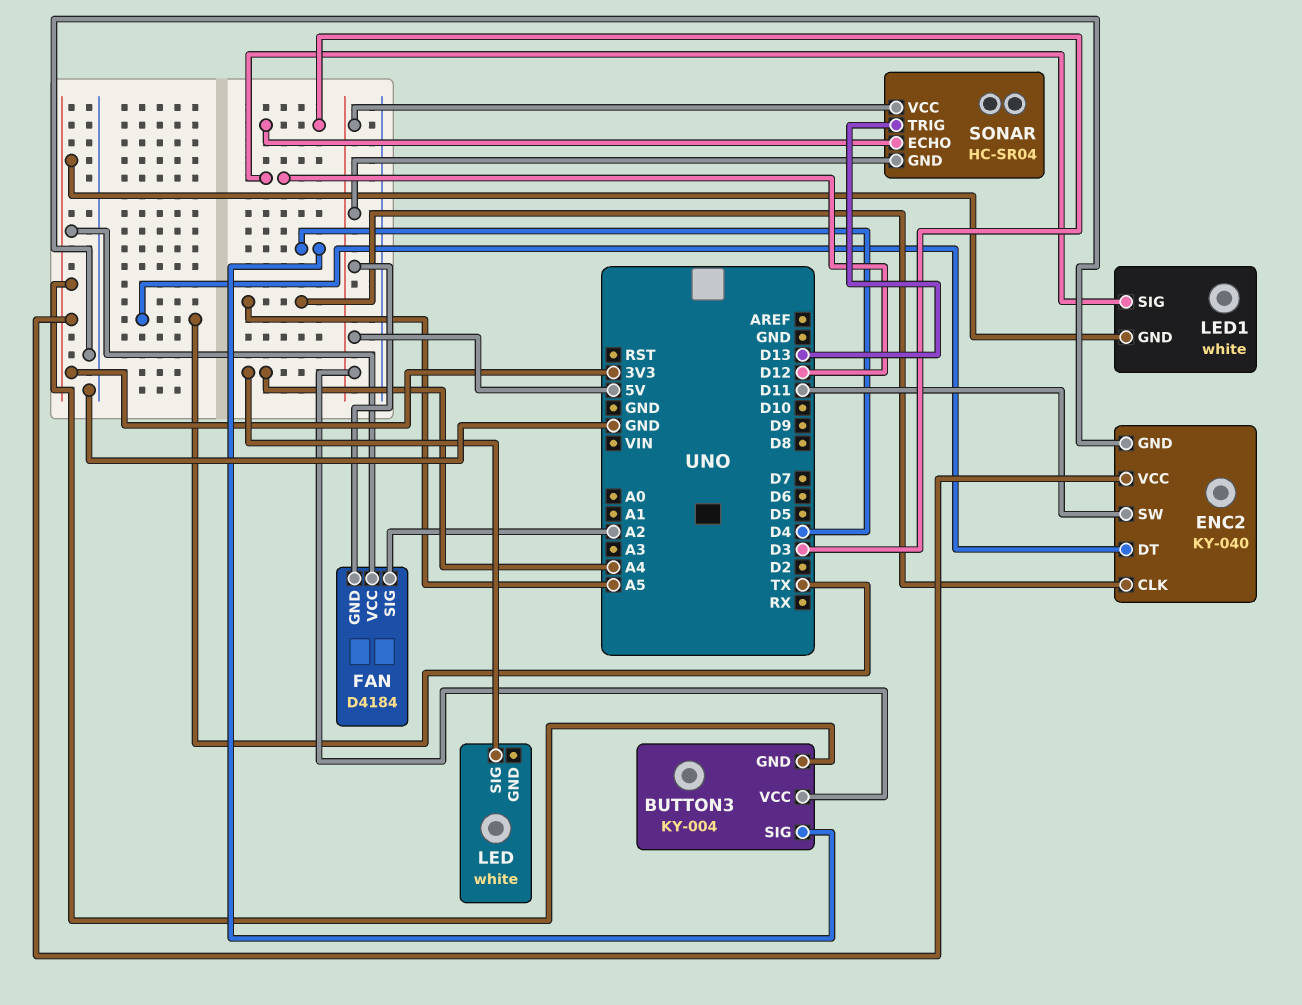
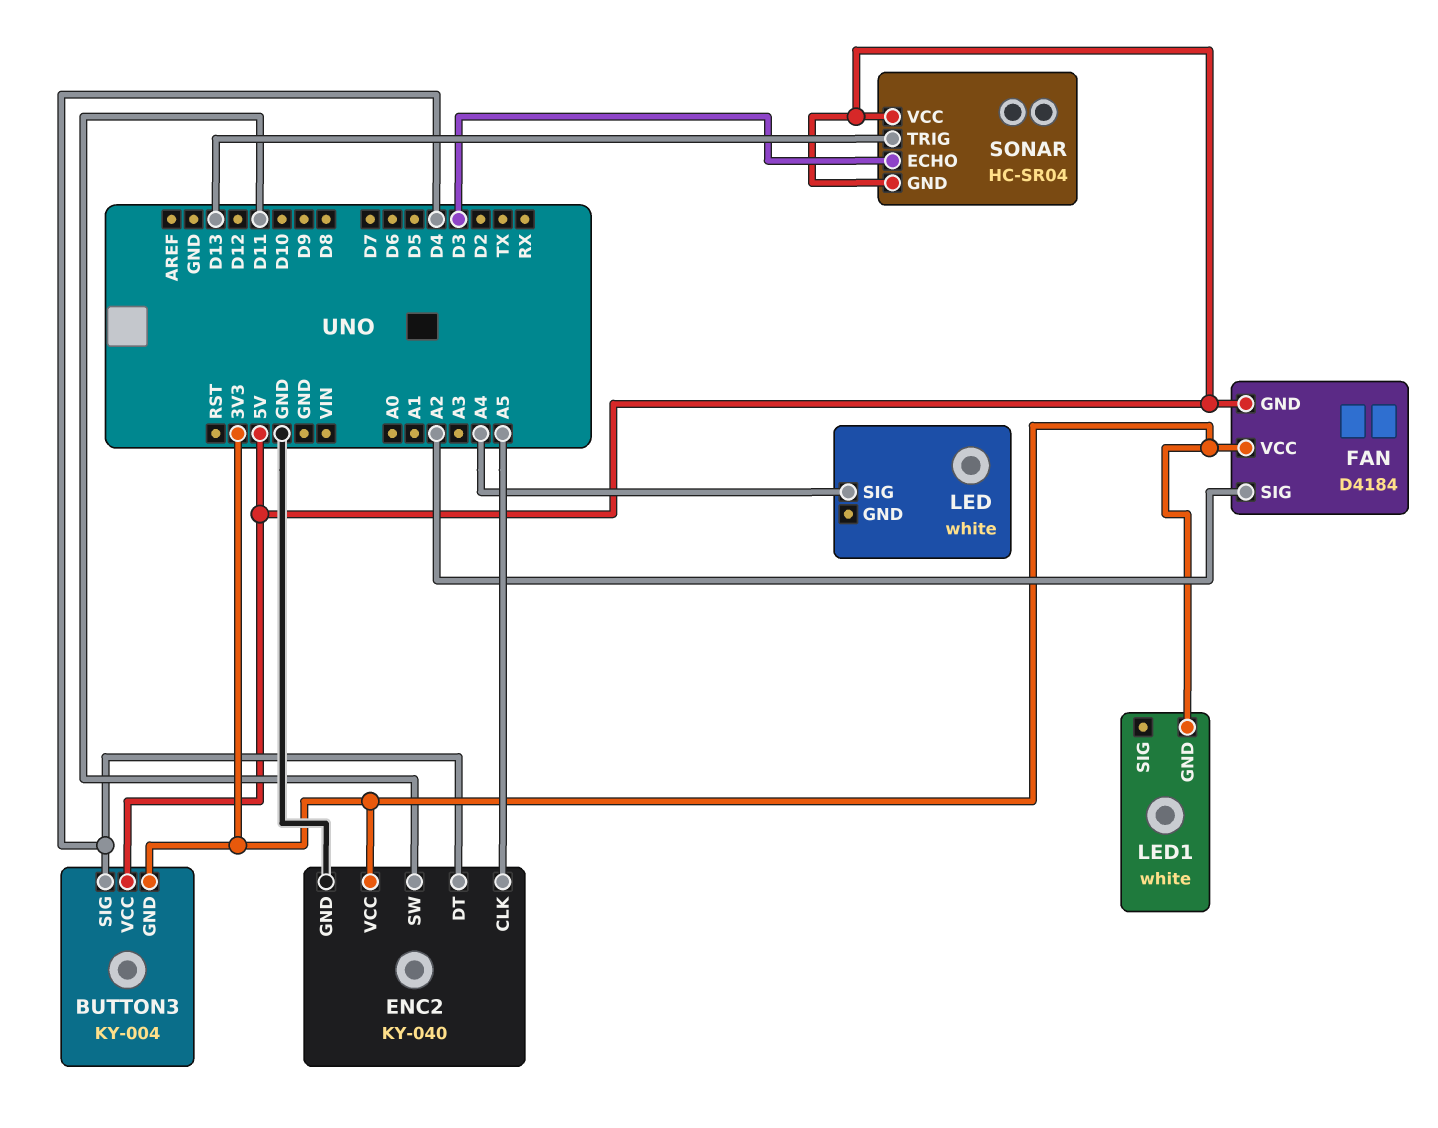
ENC2 pin DT: TX -> D4
LED1 pin SIG: D12 -> none

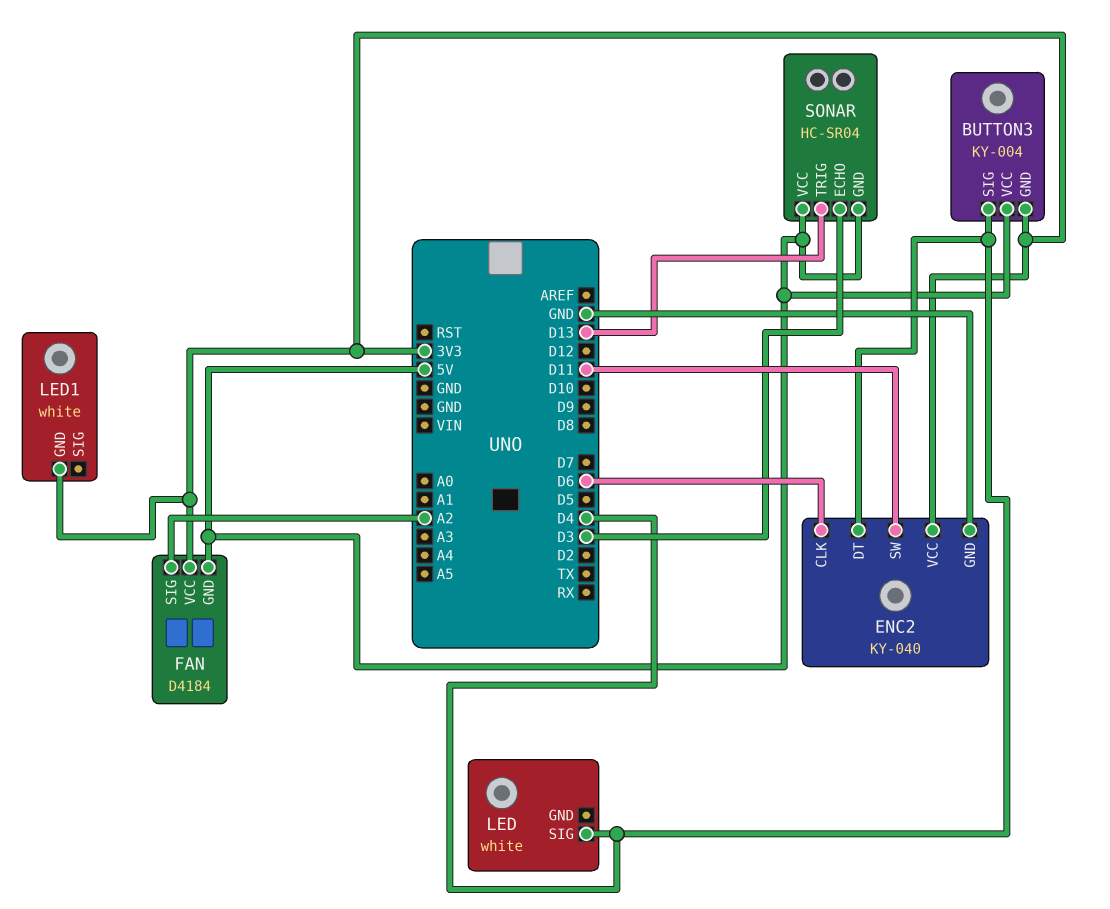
ENC2 pin CLK: A5 -> D6
LED pin SIG: A4 -> D4

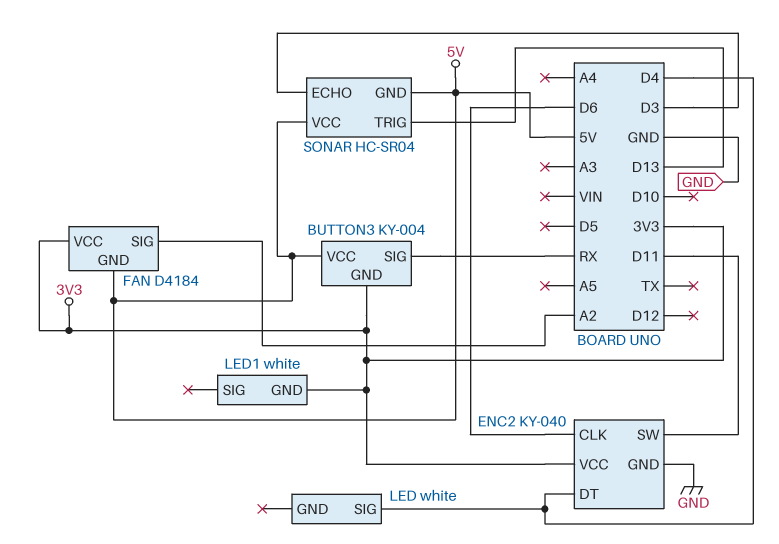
BUTTON3 pin SIG: D4 -> RX

